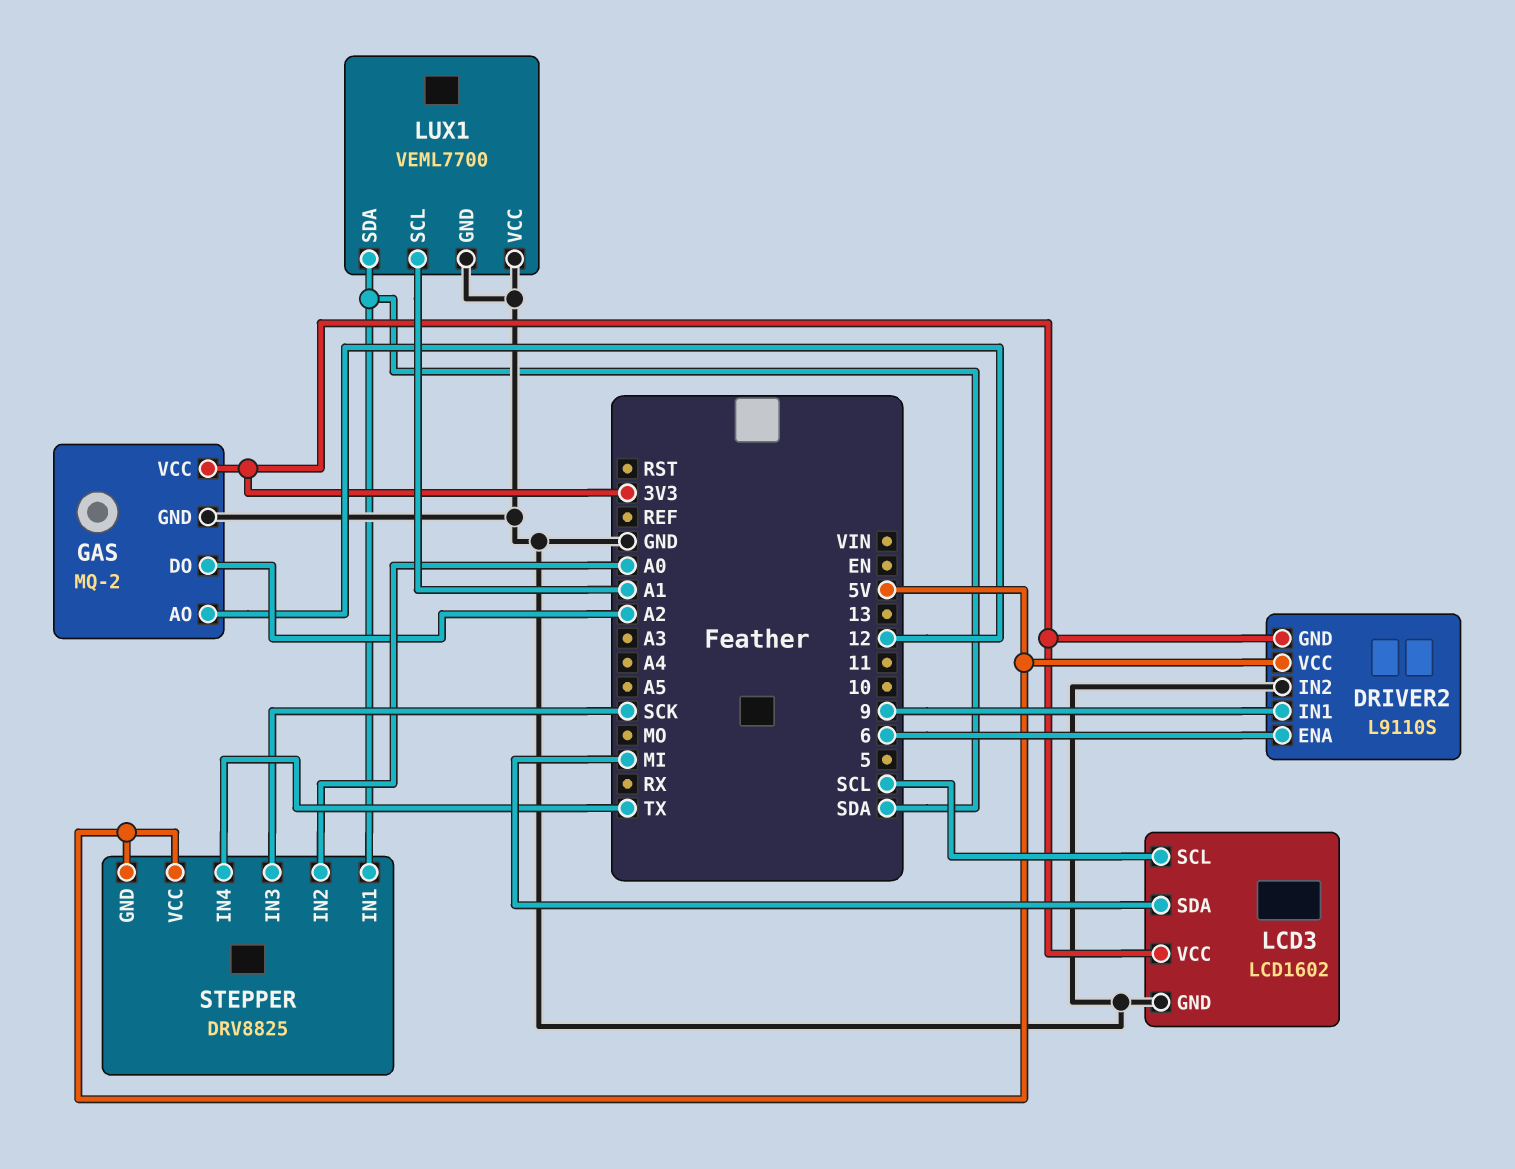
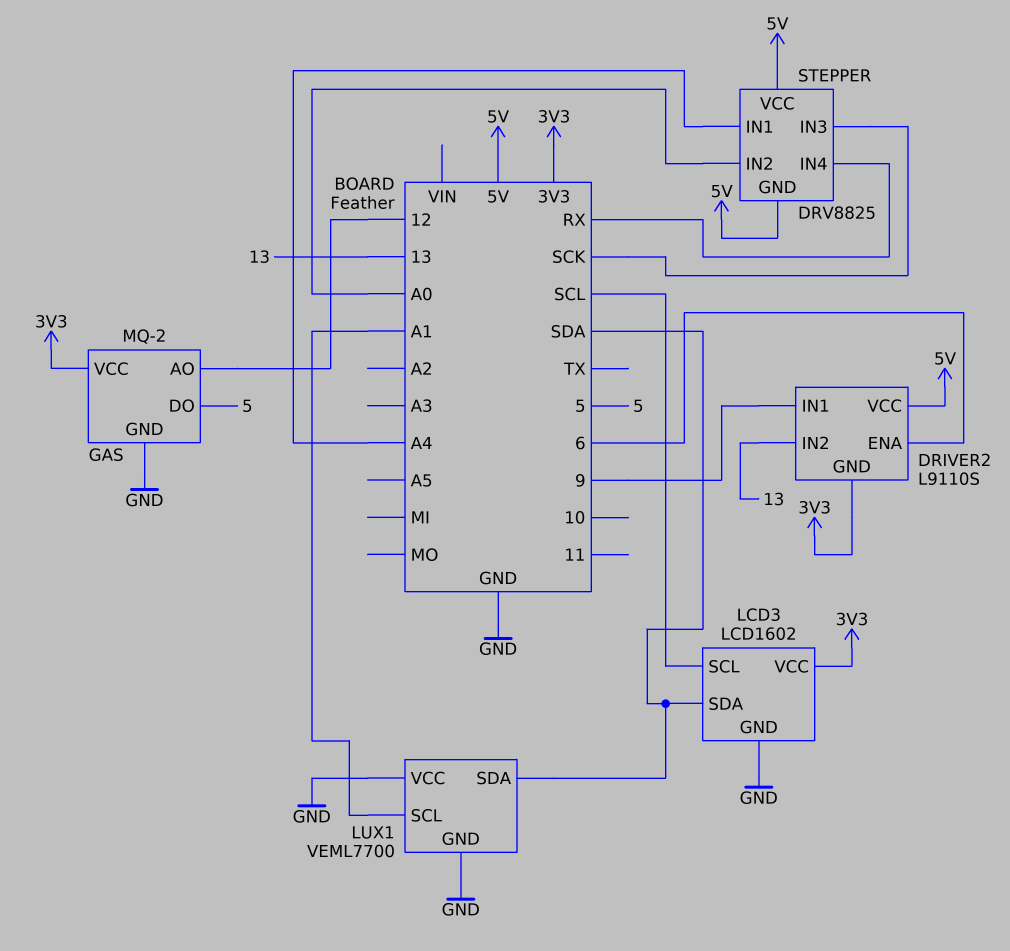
DRIVER2 pin IN2: GND -> 13
GAS pin DO: A2 -> 5
LCD3 pin SDA: MI -> SDA
STEPPER pin IN1: SDA -> A4
STEPPER pin IN4: TX -> RX

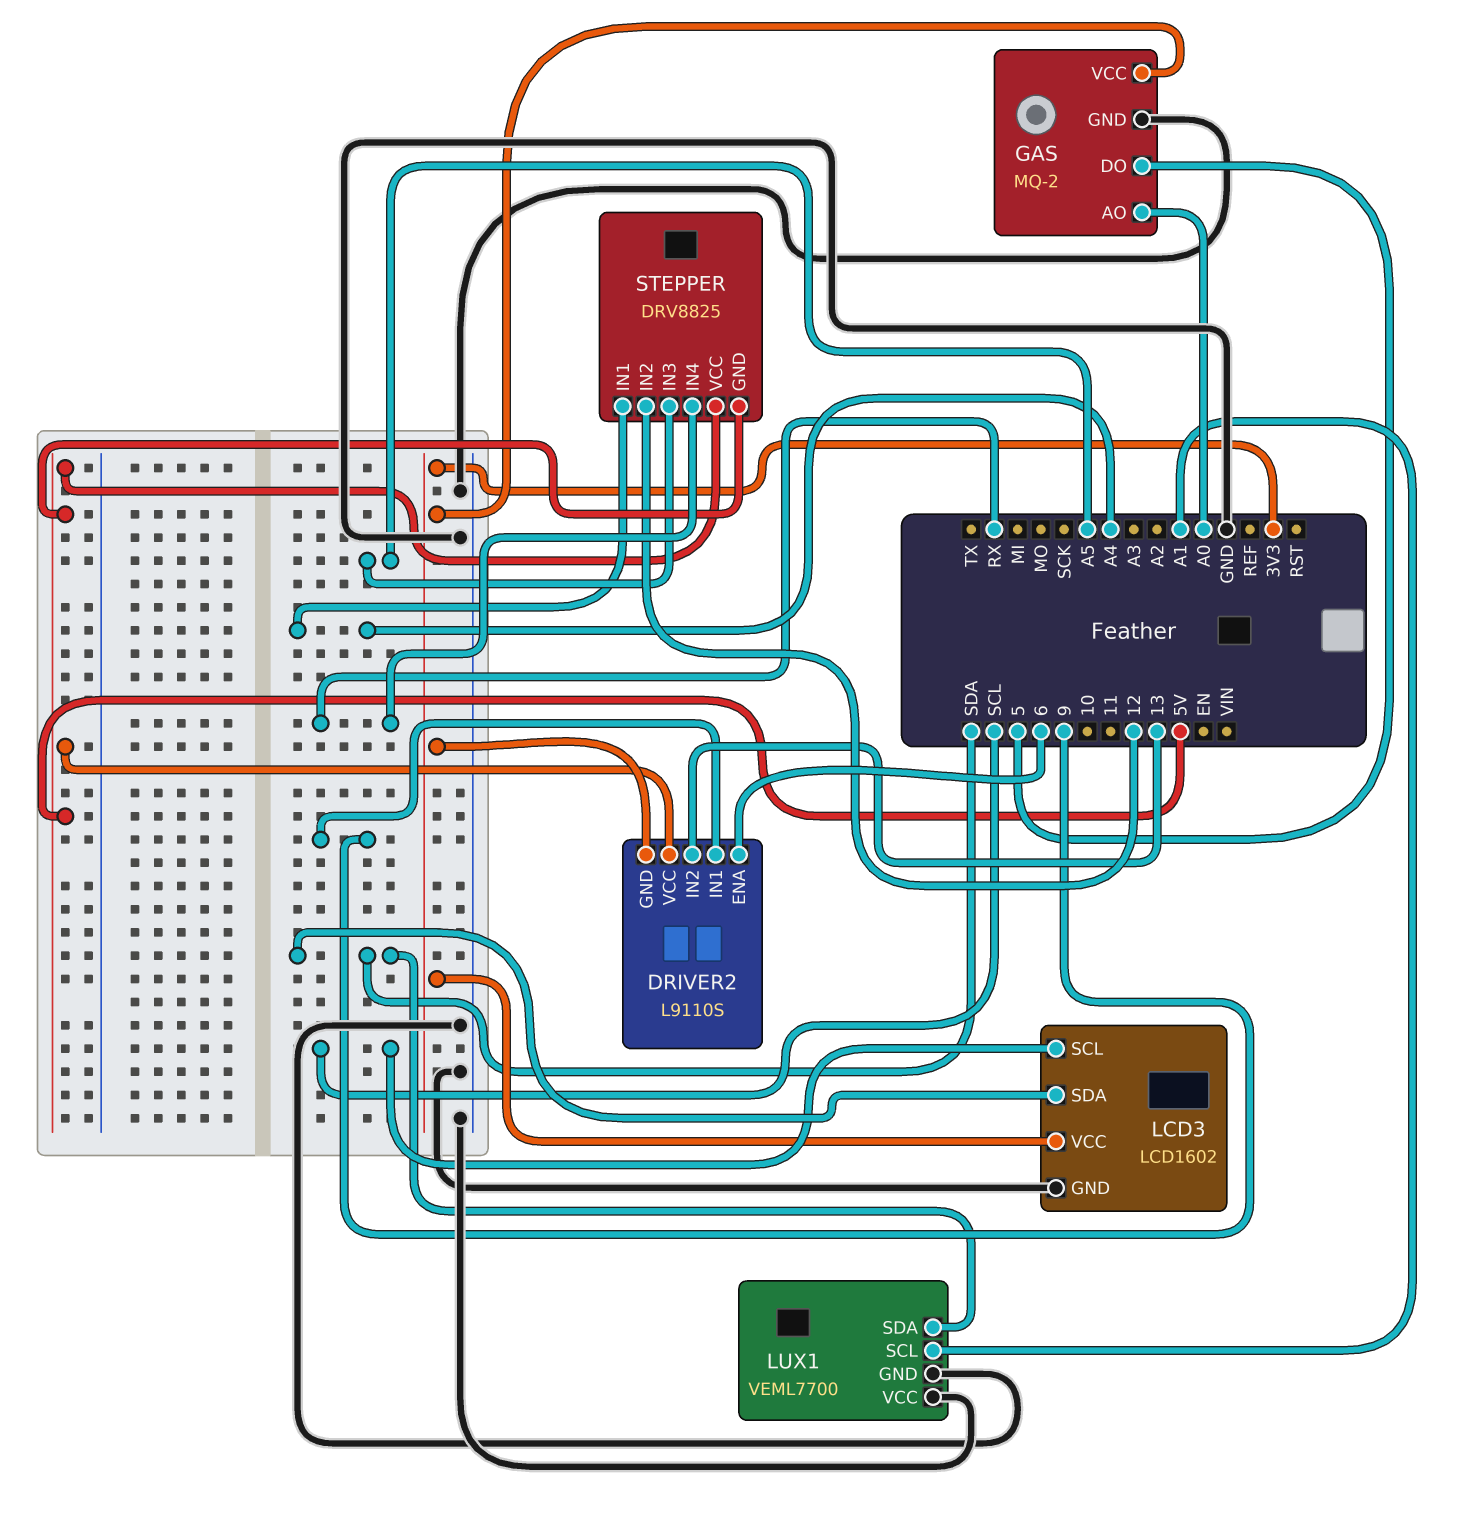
GAS pin AO: 12 -> A0
STEPPER pin IN2: A0 -> 12
STEPPER pin IN3: SCK -> A5

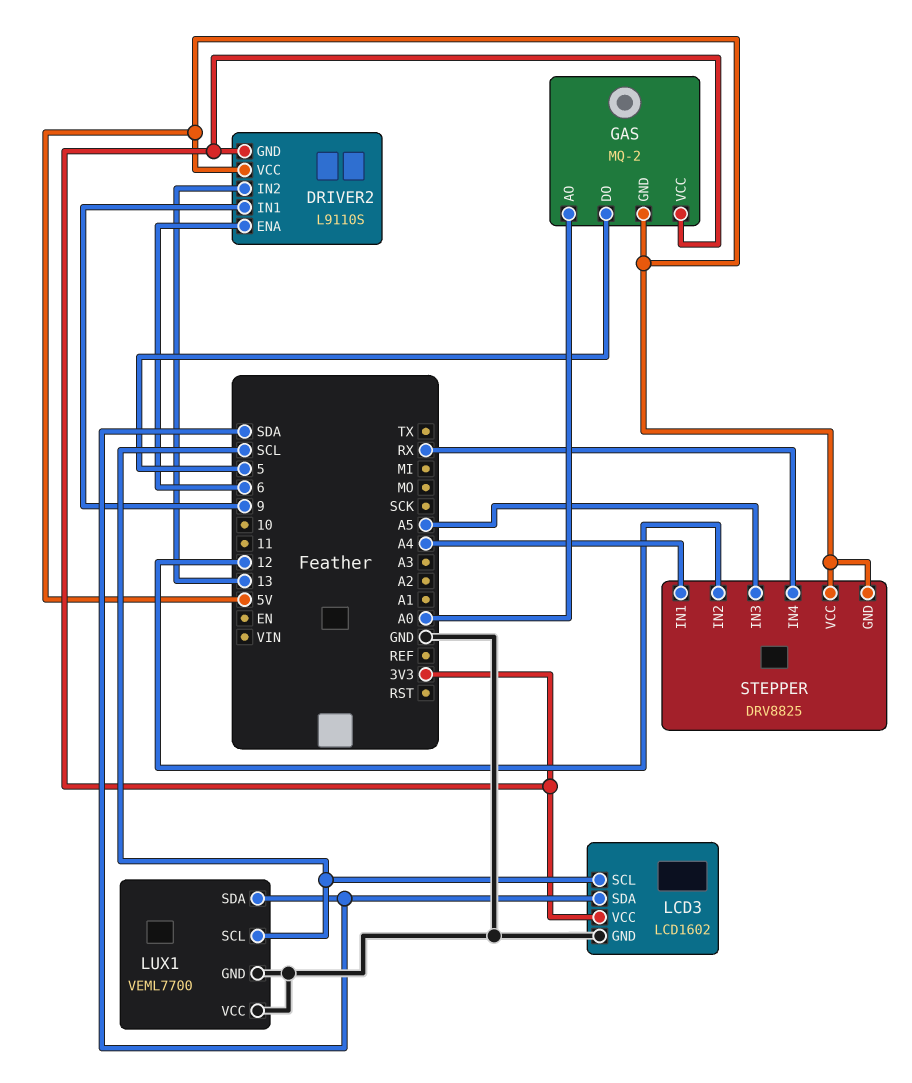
GAS pin GND: GND -> 5V
LUX1 pin SCL: A1 -> SCL

